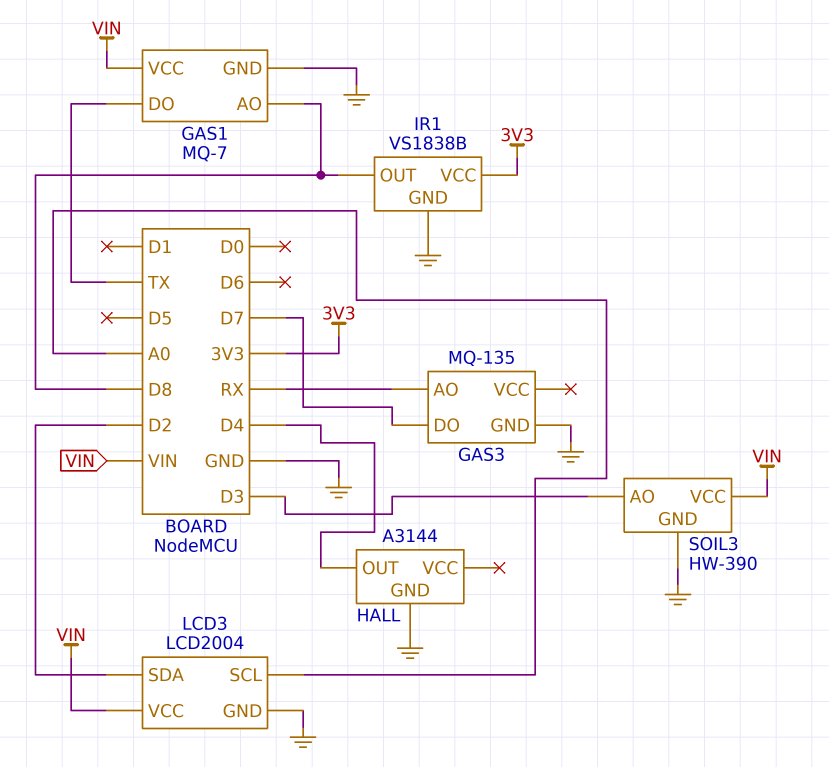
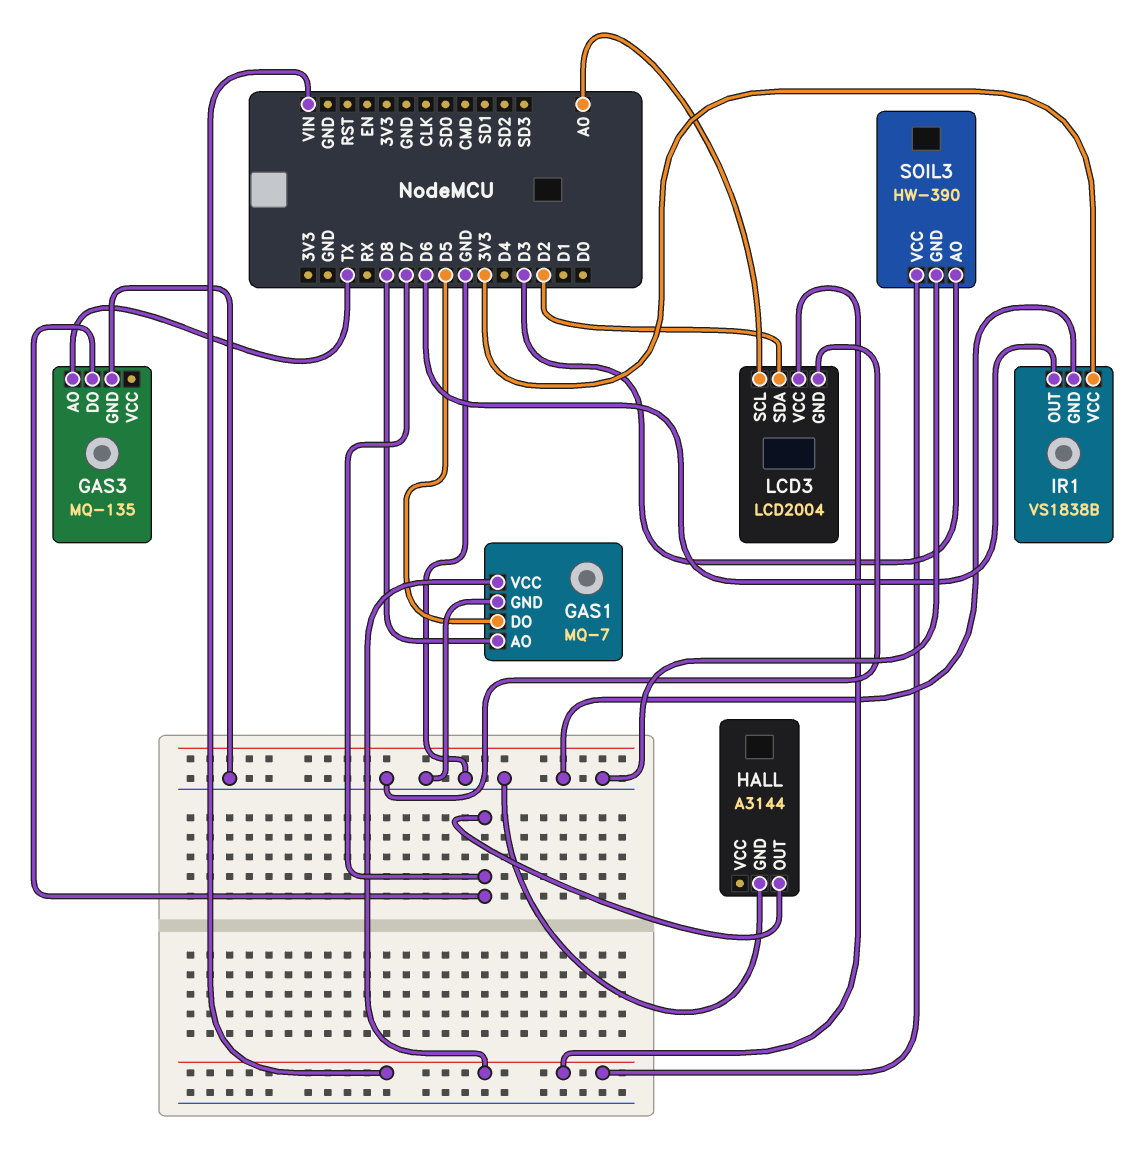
GAS1 pin DO: TX -> D5
GAS3 pin AO: RX -> TX
HALL pin OUT: D4 -> D7
IR1 pin OUT: D8 -> D6

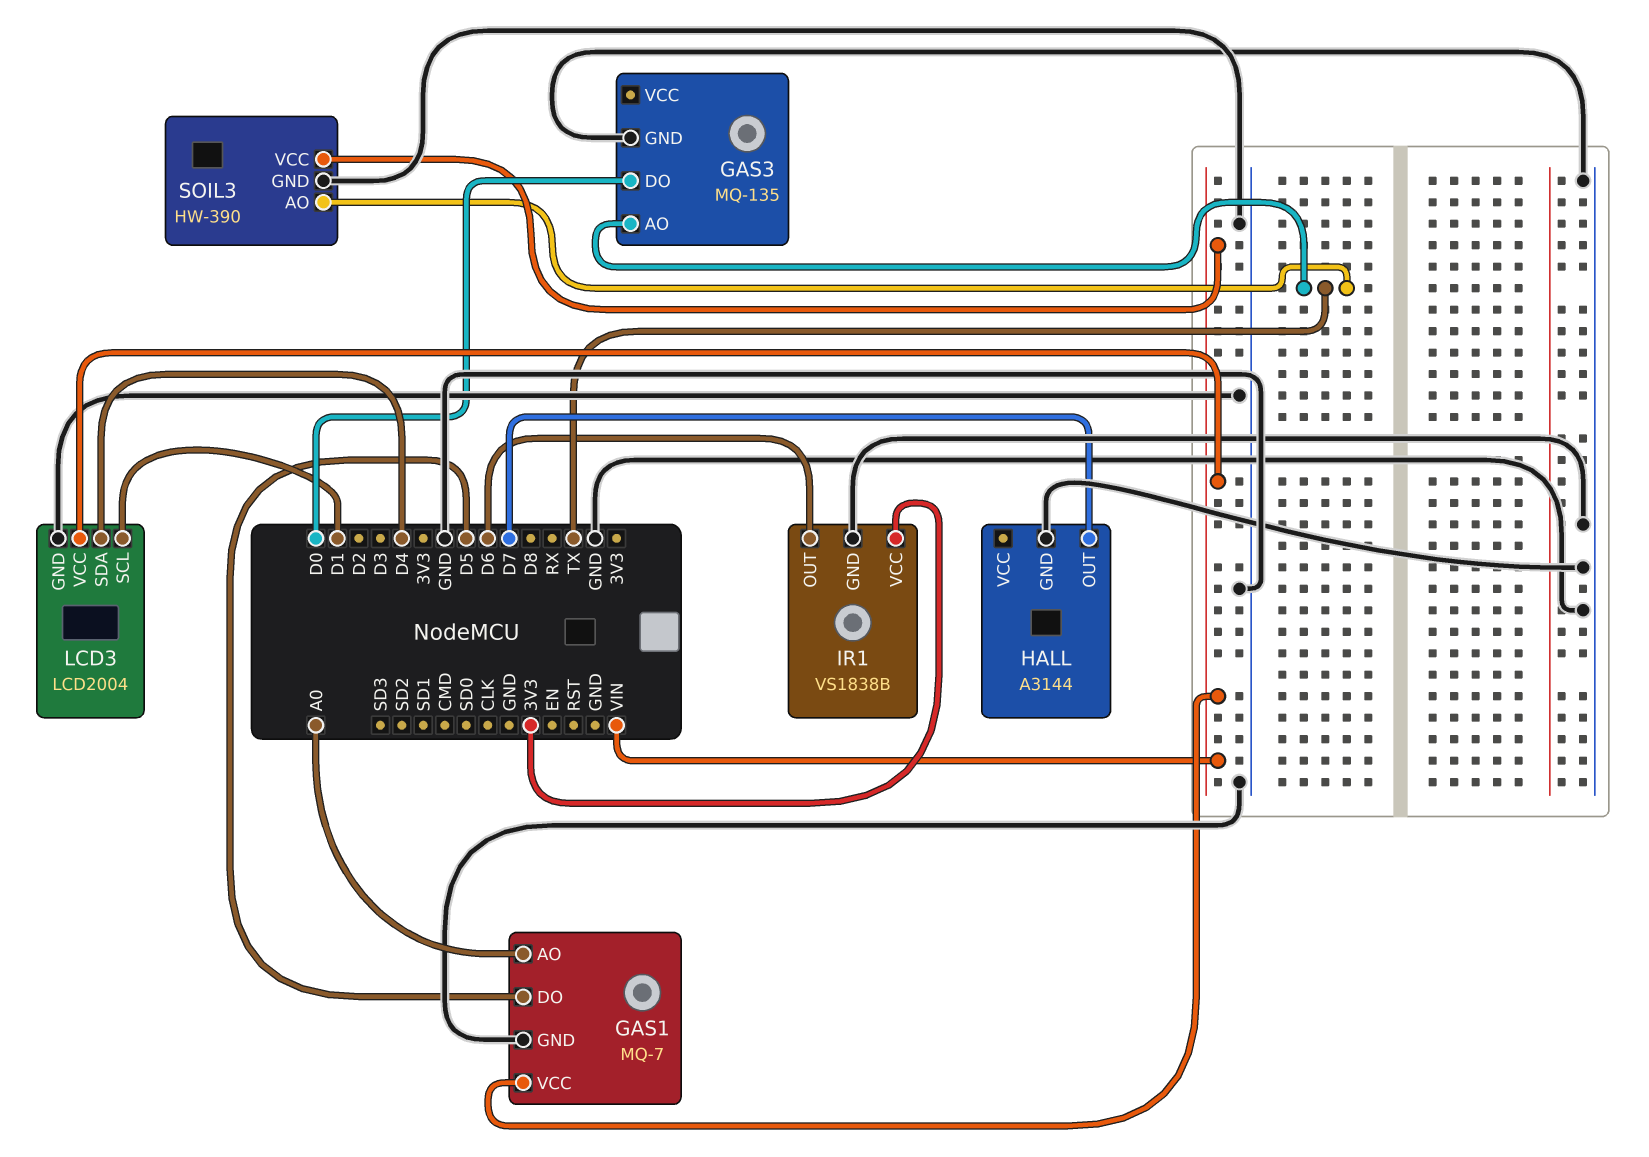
GAS1 pin AO: D8 -> A0
GAS3 pin DO: D7 -> D0
LCD3 pin SCL: A0 -> D1
LCD3 pin SDA: D2 -> D4
SOIL3 pin AO: D3 -> TX

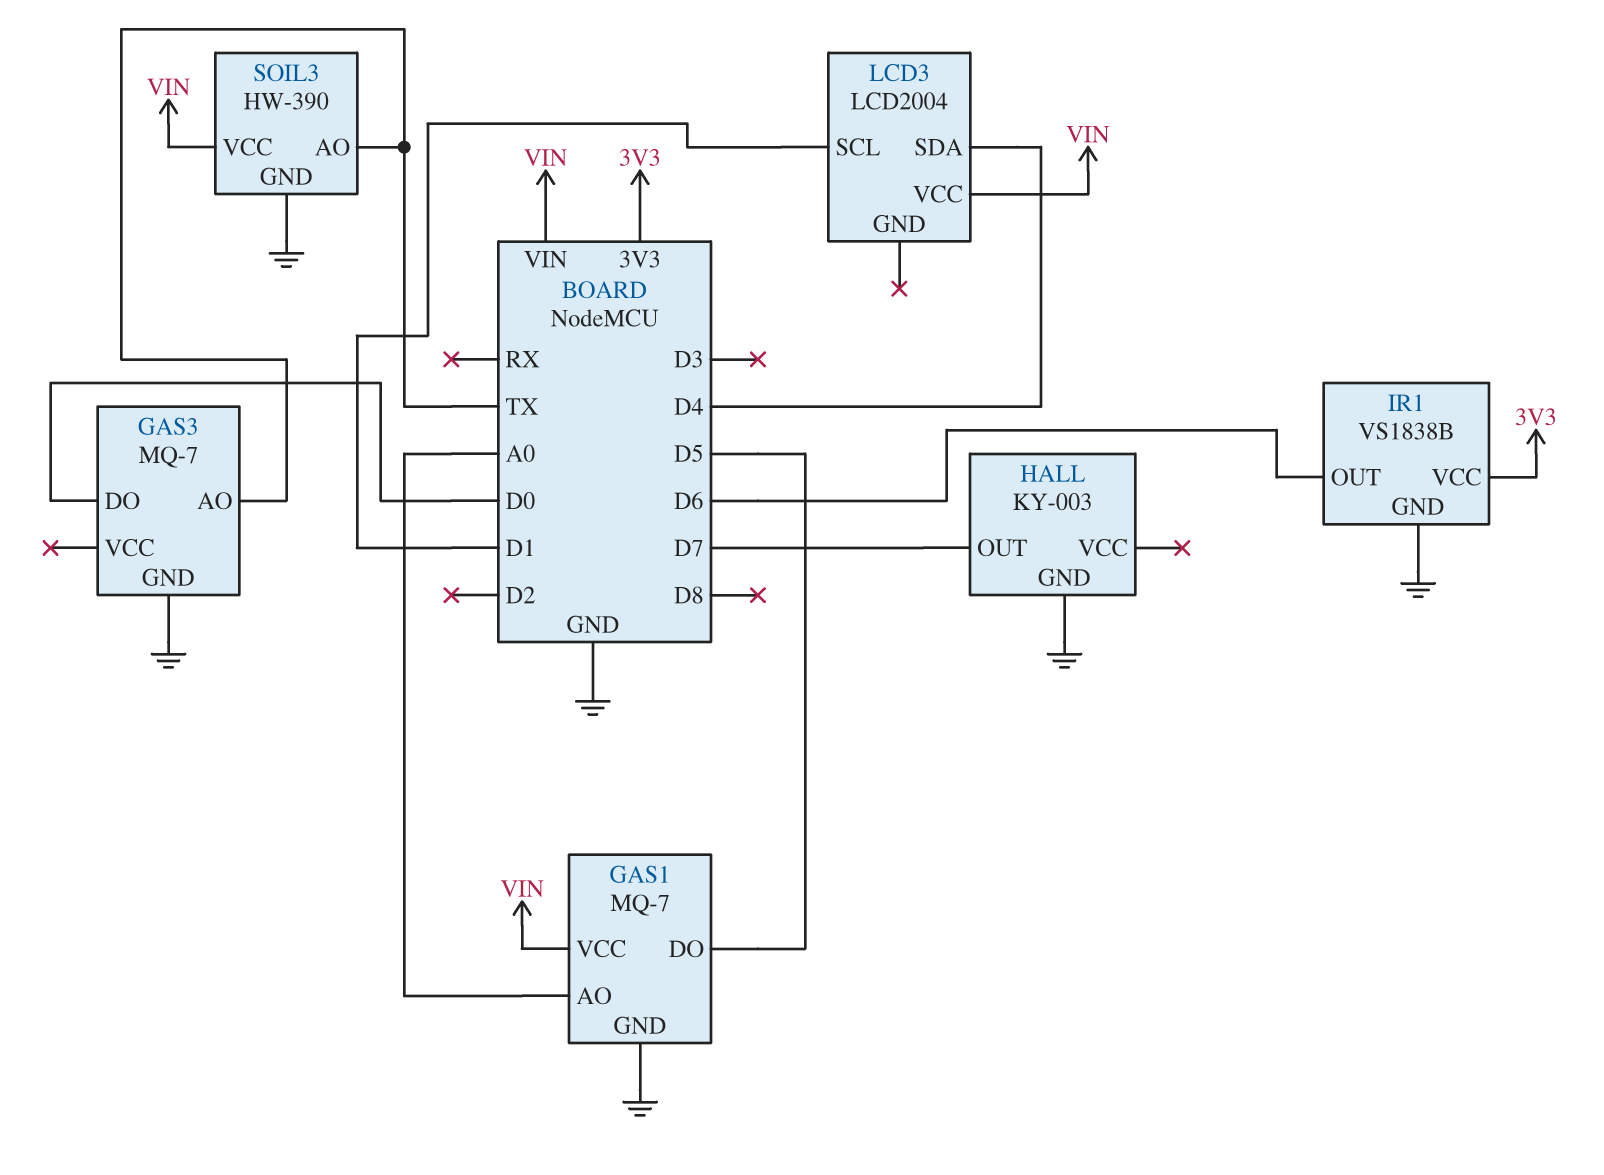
GAS3: MQ-135 -> MQ-7
HALL: A3144 -> KY-003
LCD3 pin GND: GND -> none

